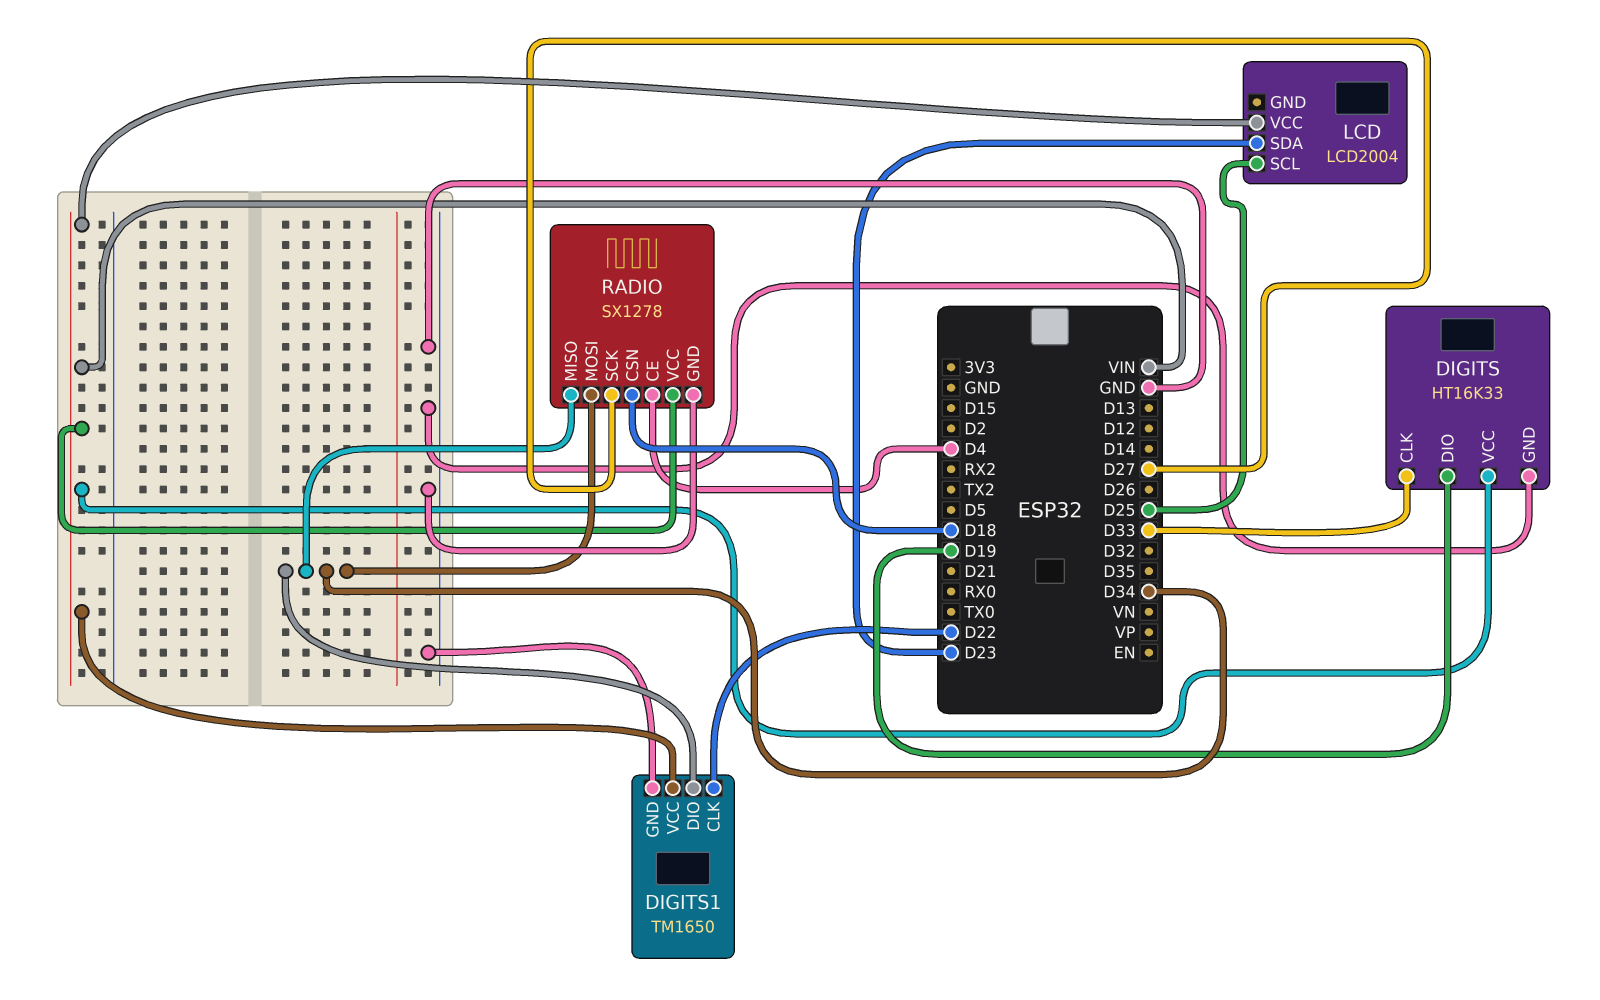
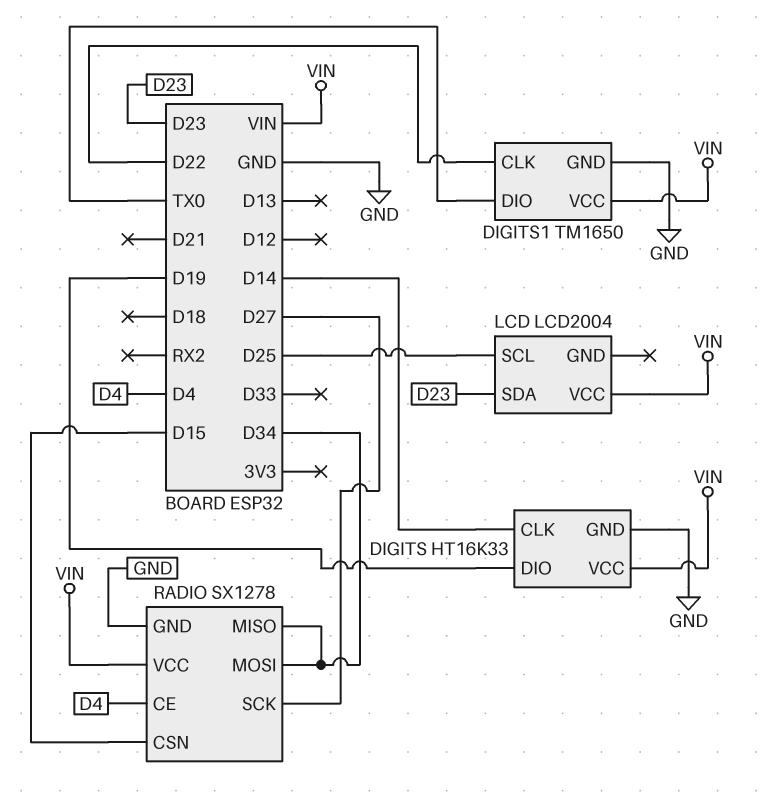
DIGITS pin CLK: D33 -> D14
DIGITS1 pin DIO: D34 -> TX0
RADIO pin CSN: D18 -> D15

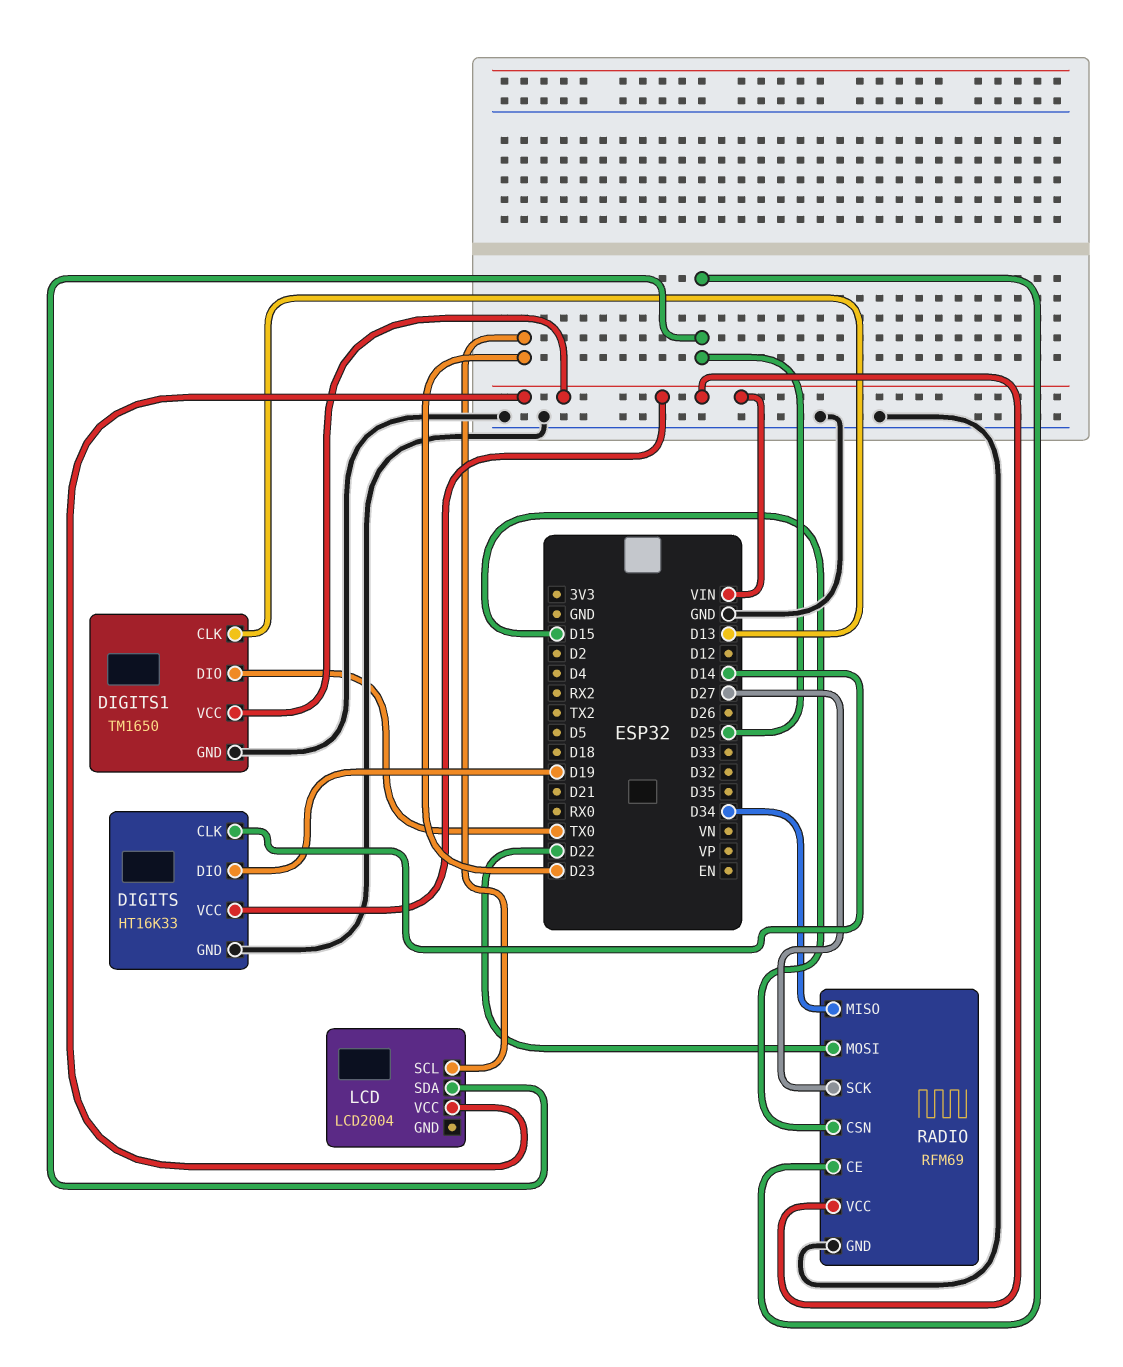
DIGITS1 pin CLK: D22 -> D13
LCD pin SCL: D25 -> D23
LCD pin SDA: D23 -> D25
RADIO: SX1278 -> RFM69
RADIO pin CE: D4 -> D25
RADIO pin MOSI: D34 -> D22

